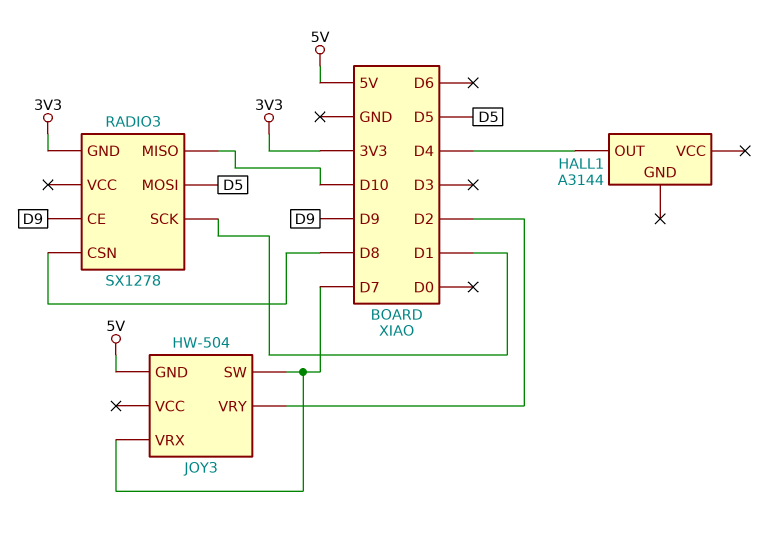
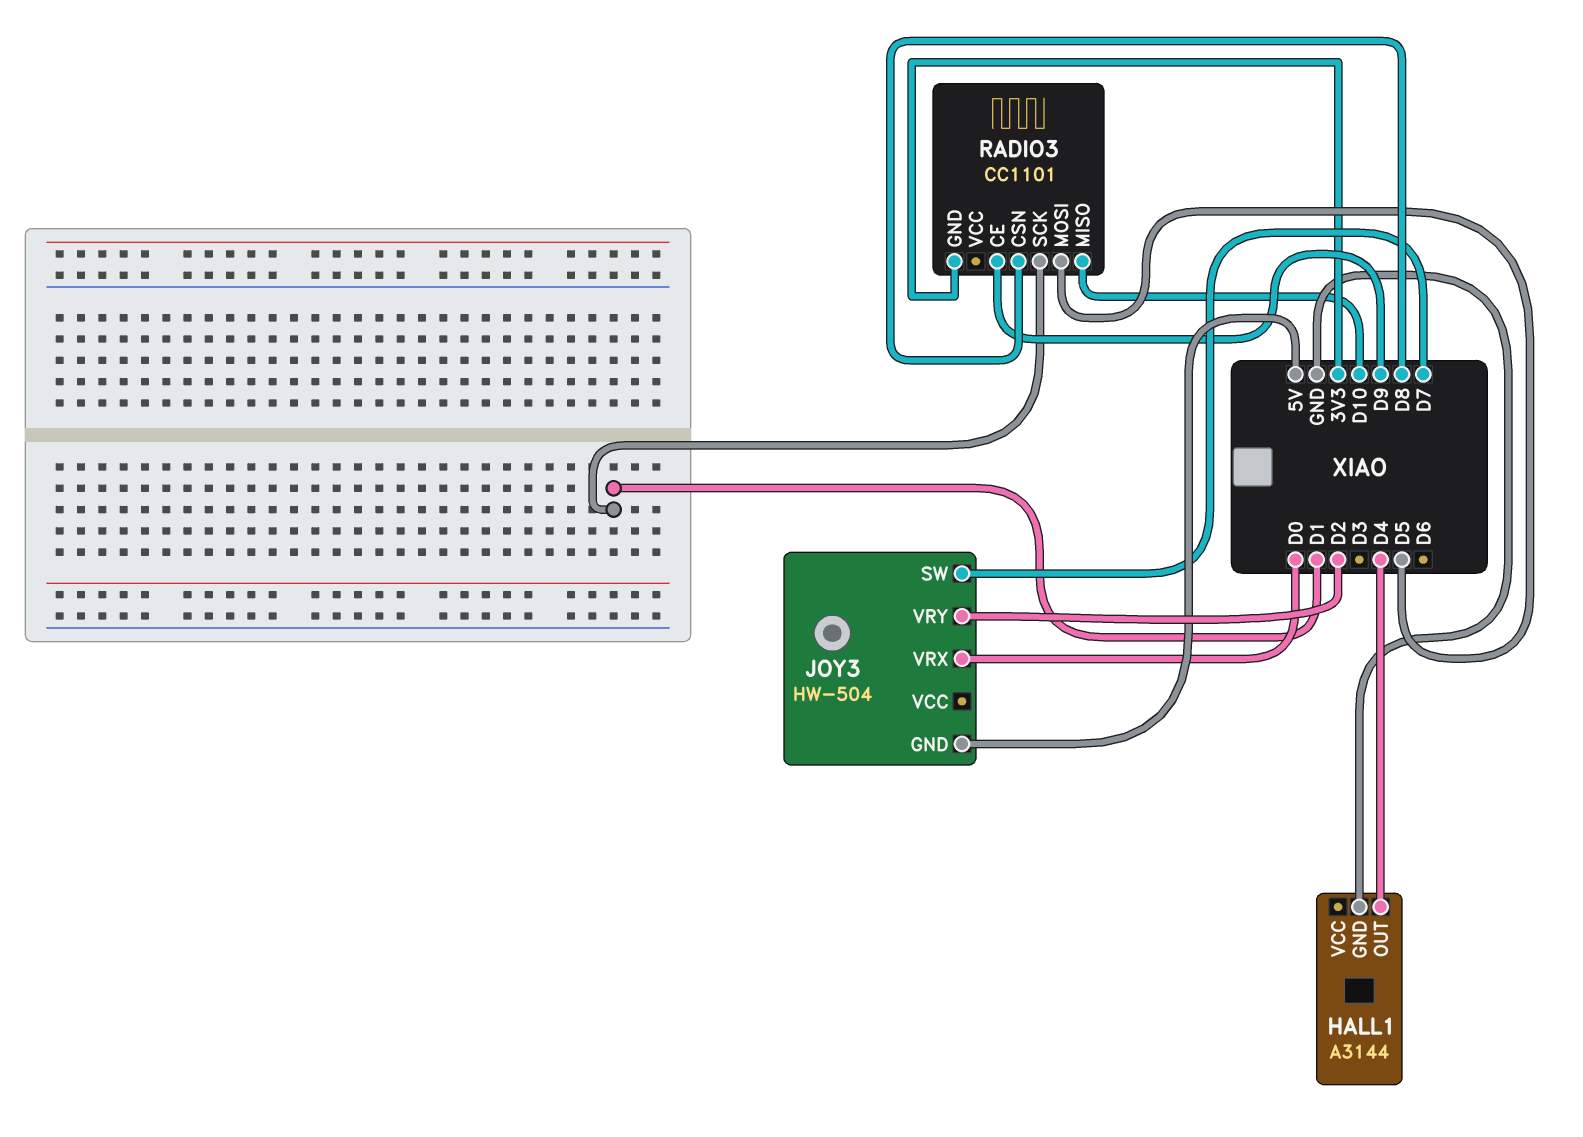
HALL1 pin GND: none -> GND
JOY3 pin VRX: D7 -> D0
RADIO3: SX1278 -> CC1101

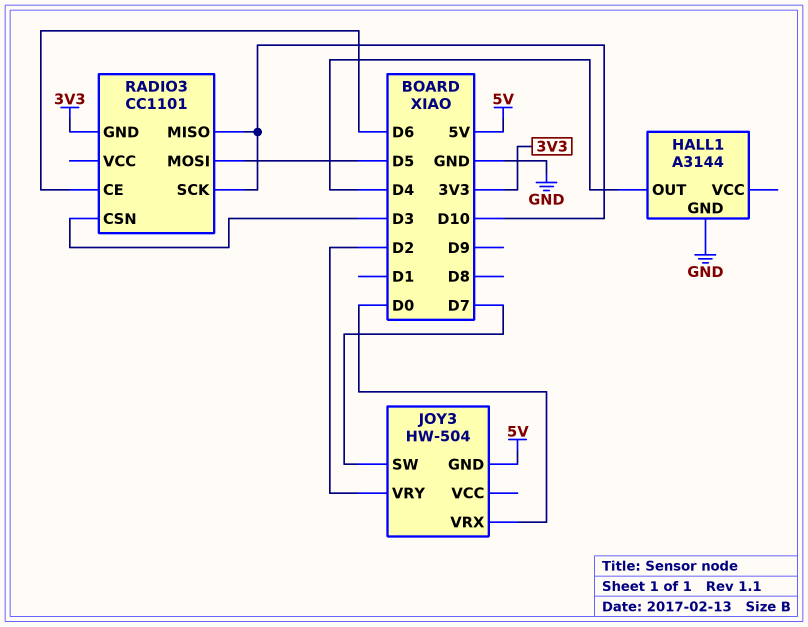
RADIO3 pin CE: D9 -> D6
RADIO3 pin CSN: D8 -> D3
RADIO3 pin SCK: D1 -> D10

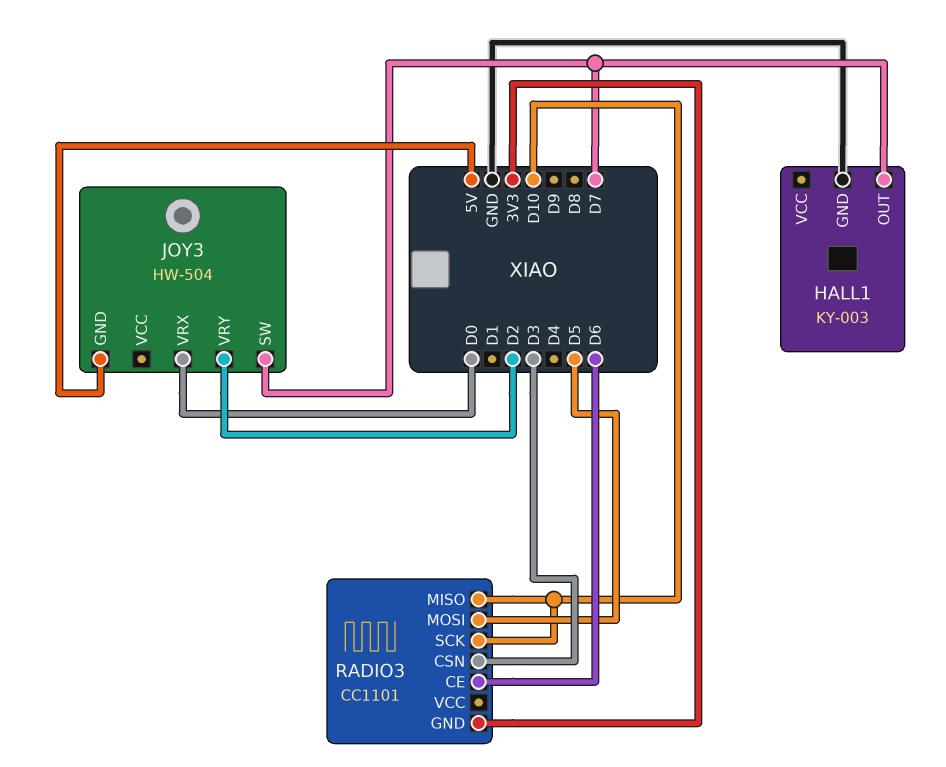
HALL1: A3144 -> KY-003
HALL1 pin OUT: D4 -> D7

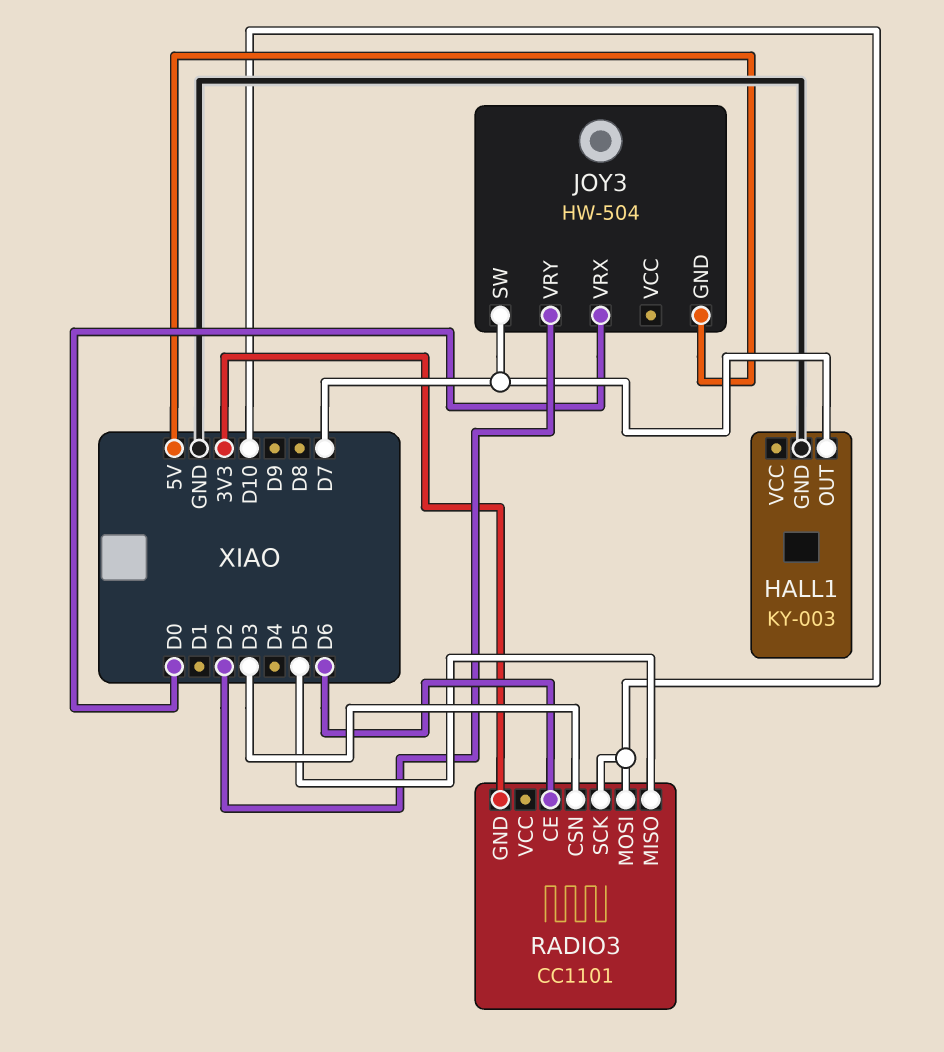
RADIO3 pin MISO: D10 -> D5
RADIO3 pin MOSI: D5 -> D10

